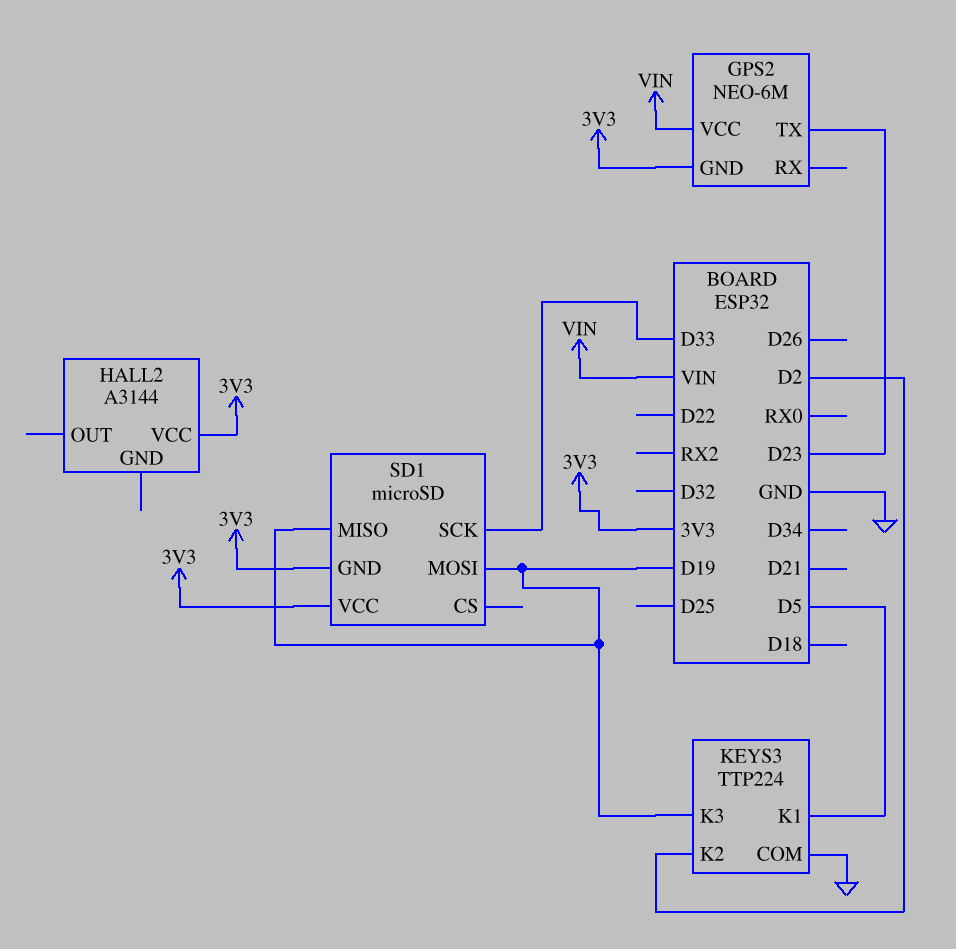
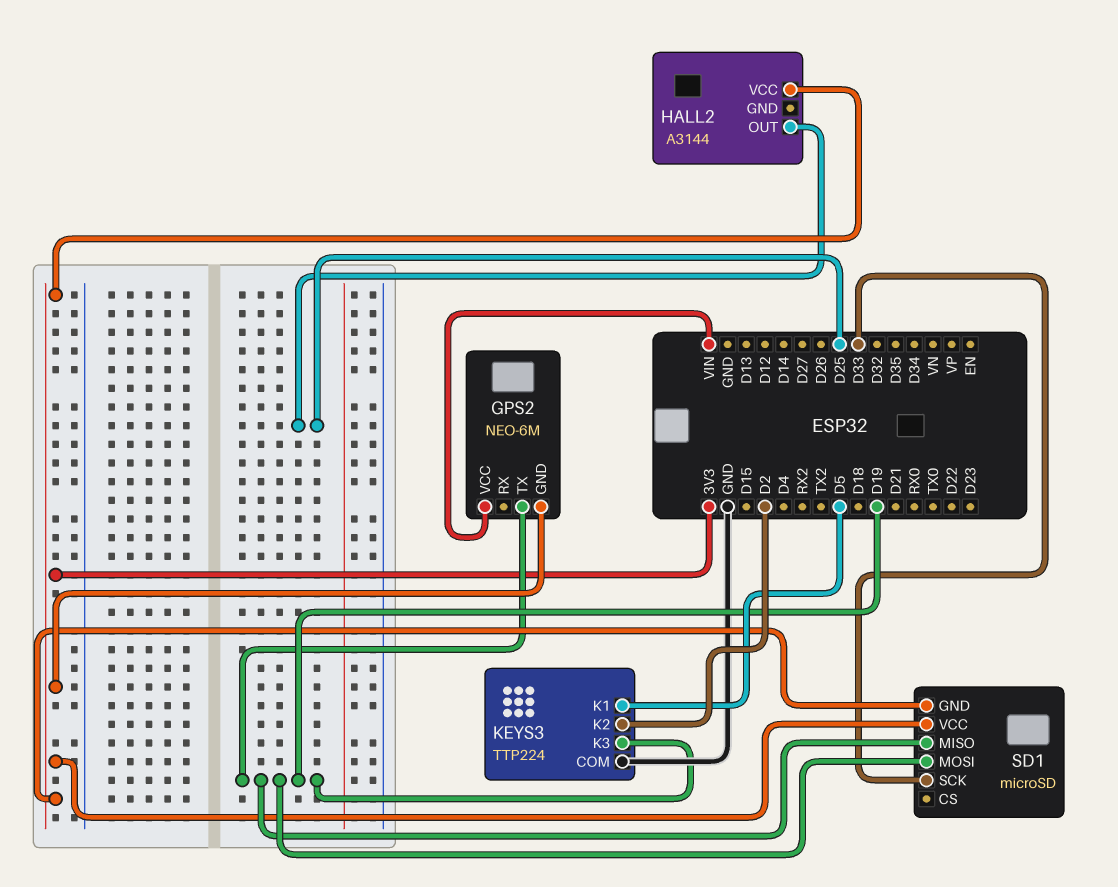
GPS2 pin TX: D23 -> D19
HALL2 pin OUT: none -> D25

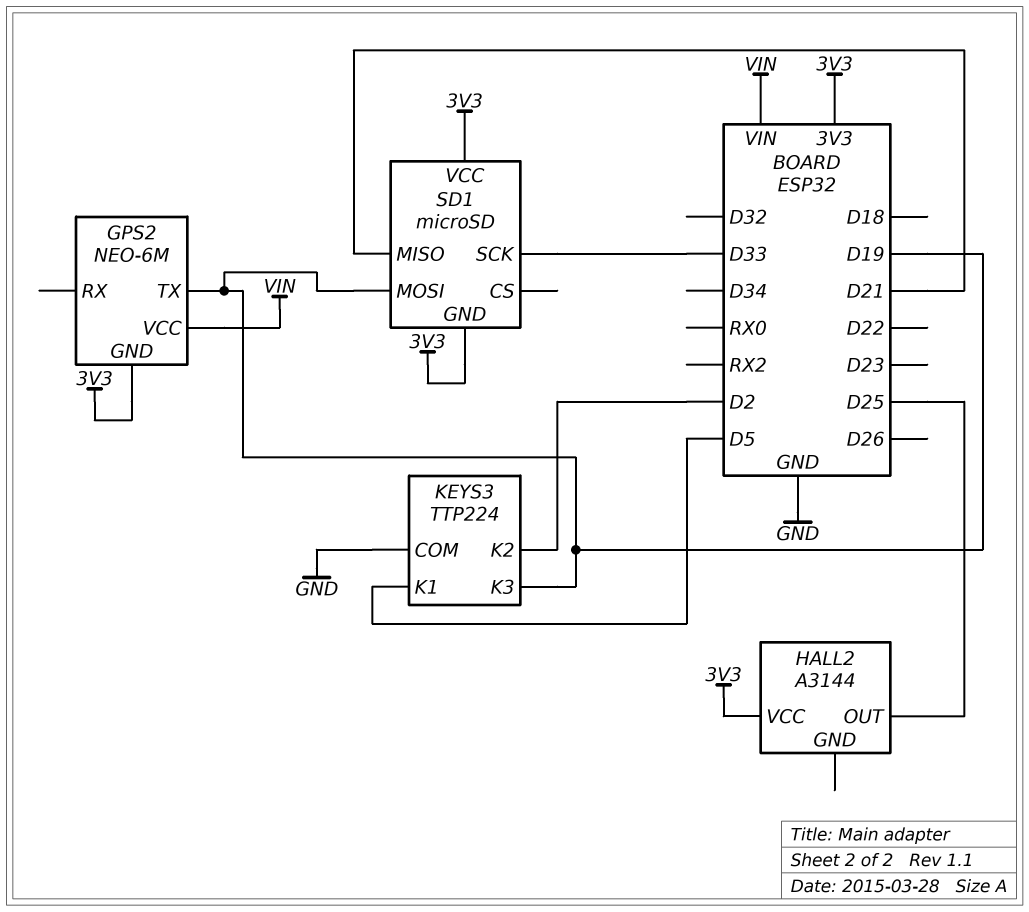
SD1 pin MISO: D19 -> D21

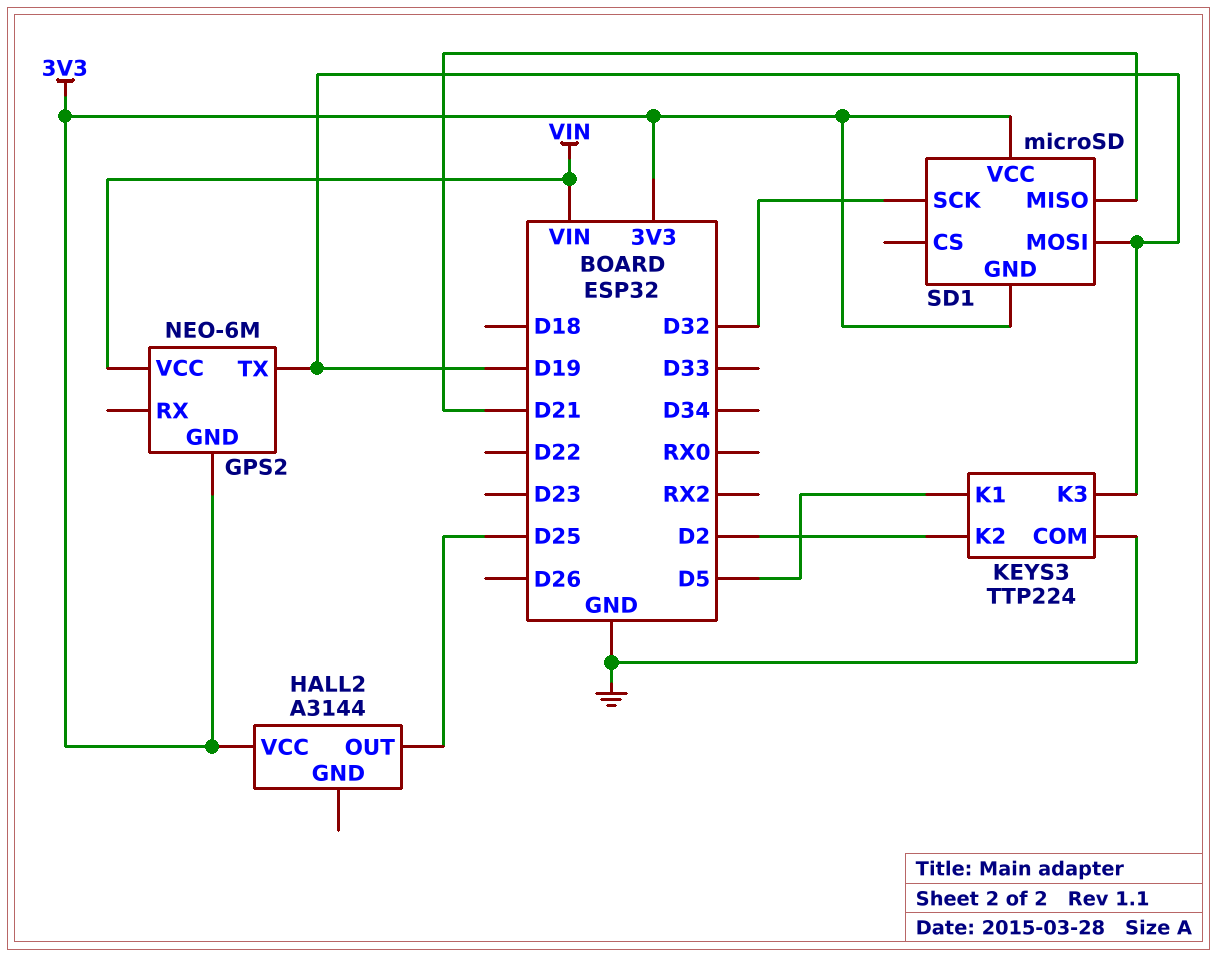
SD1 pin SCK: D33 -> D32

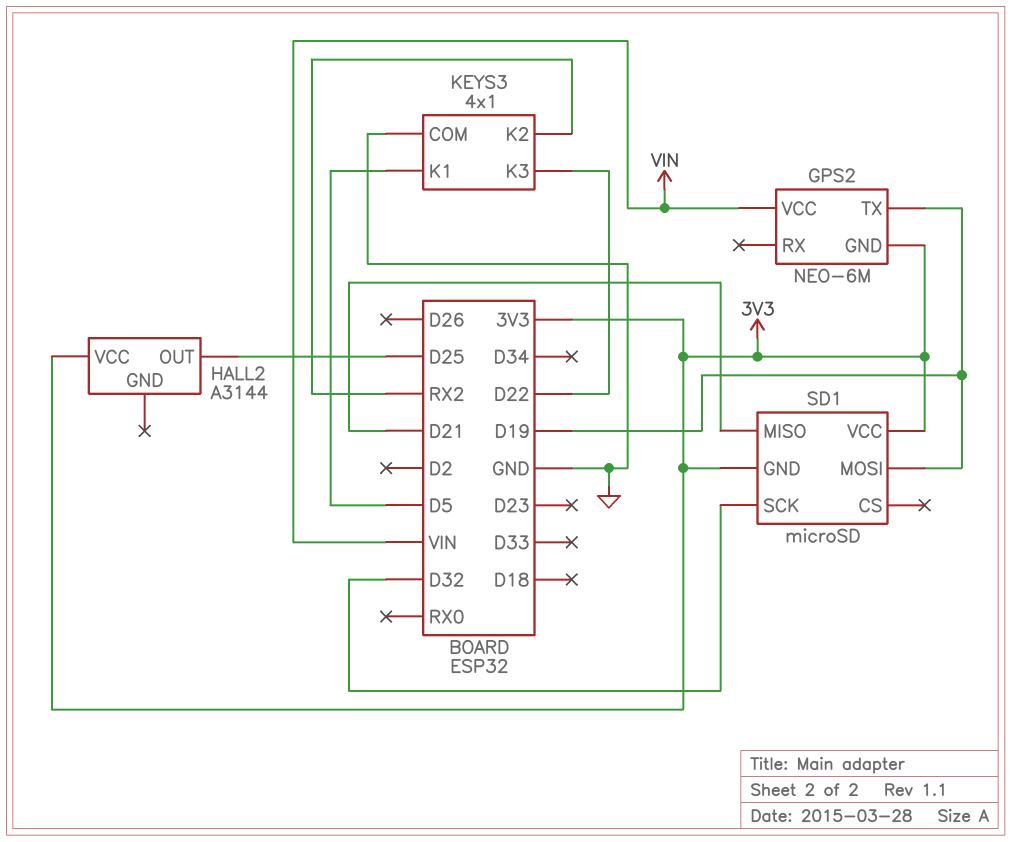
KEYS3: TTP224 -> 4x1
KEYS3 pin K2: D2 -> RX2
KEYS3 pin K3: D19 -> D22

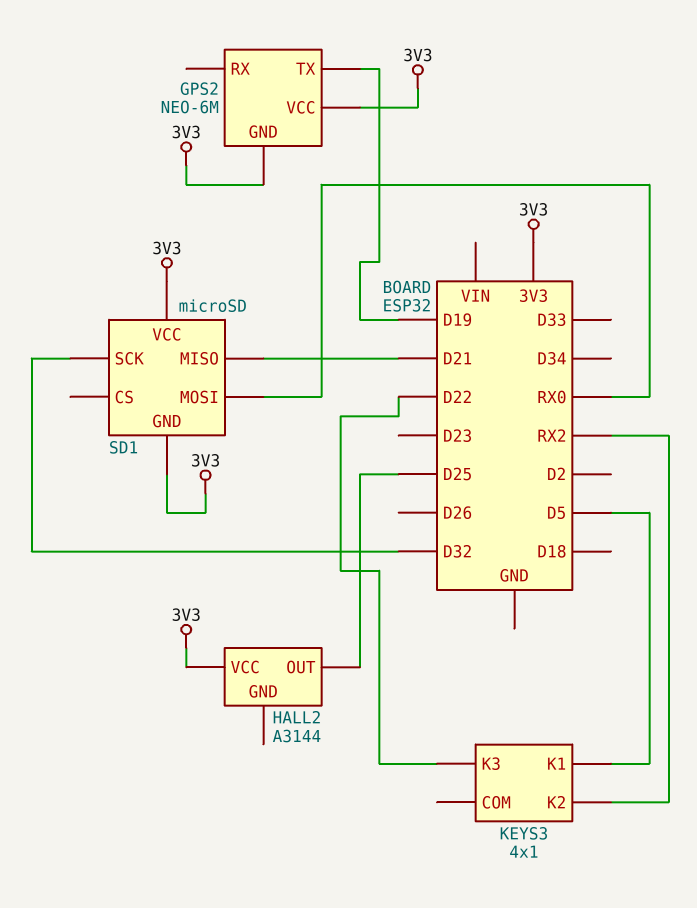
GPS2 pin VCC: VIN -> 3V3
KEYS3 pin COM: GND -> none
SD1 pin MOSI: D19 -> RX0

